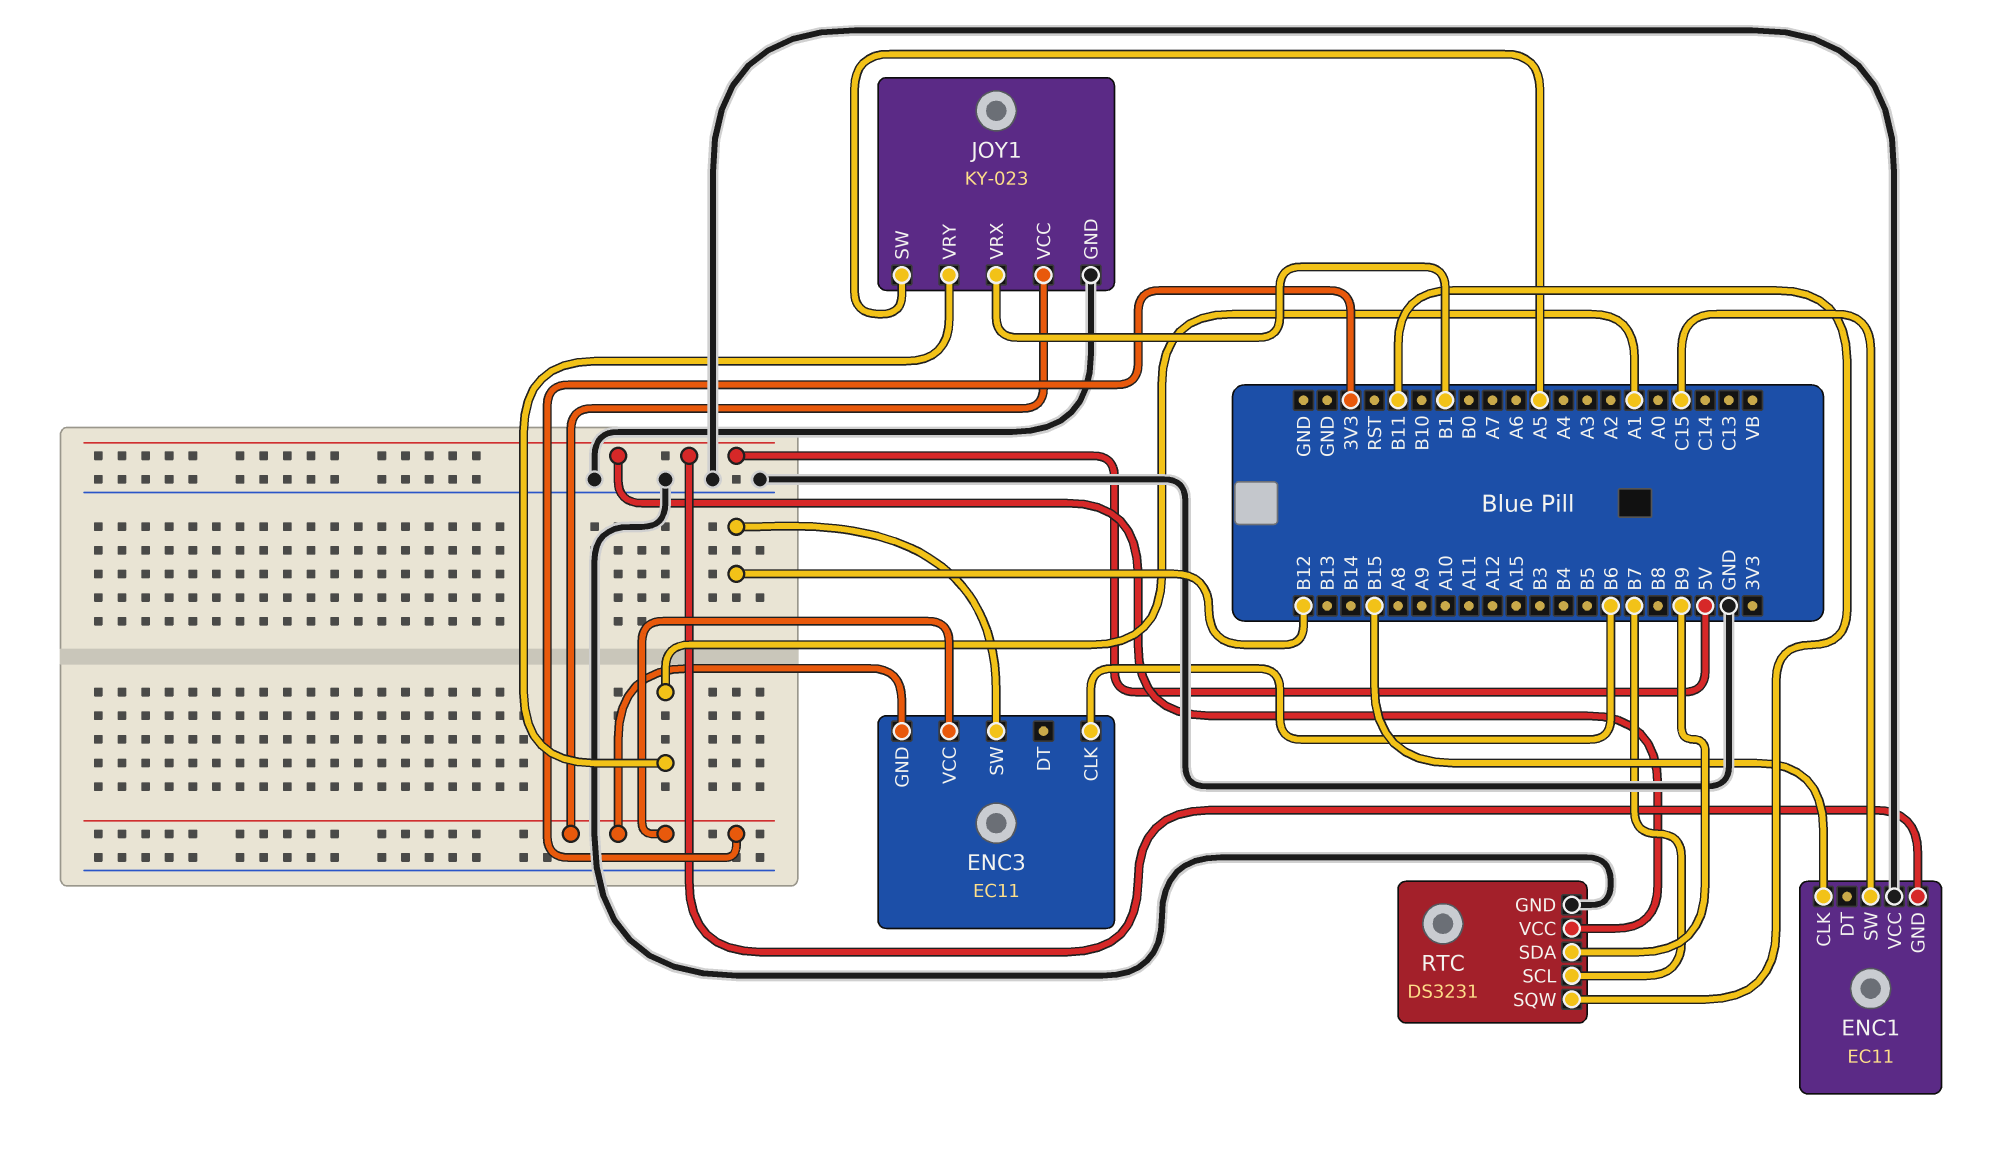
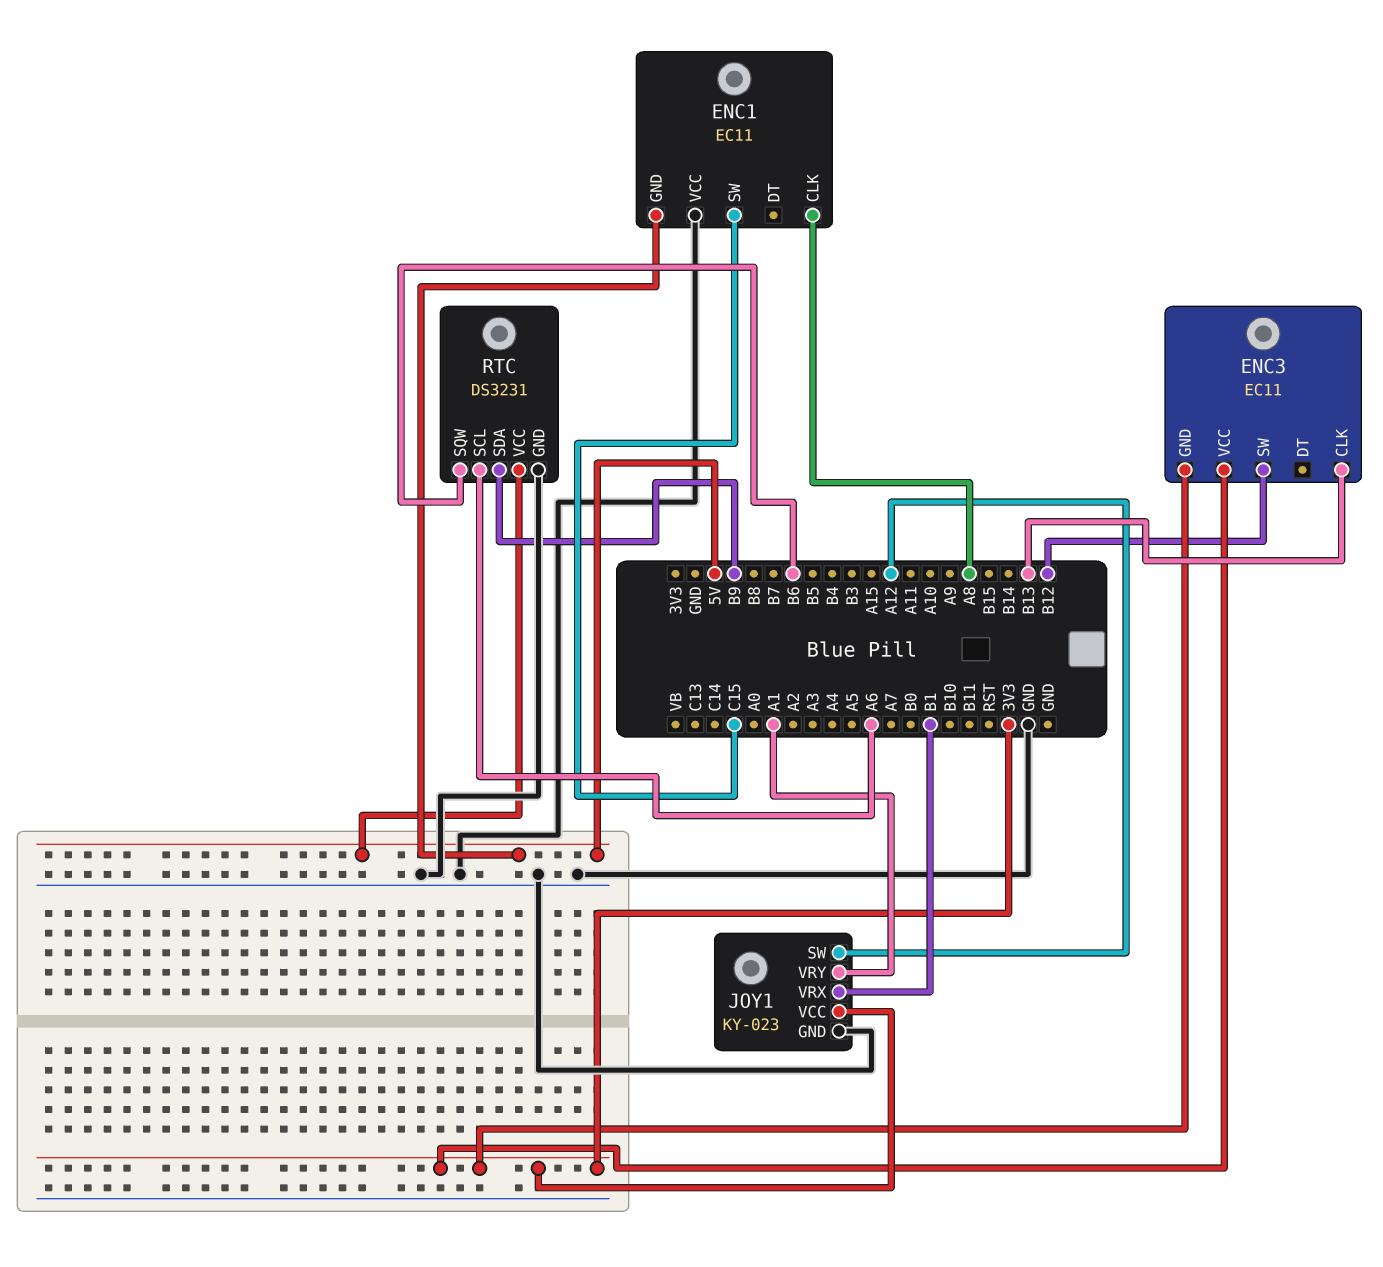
ENC1 pin CLK: B15 -> A8
ENC3 pin CLK: B6 -> B13
JOY1 pin SW: A5 -> A12
RTC pin SCL: B7 -> A6
RTC pin SQW: B11 -> B6

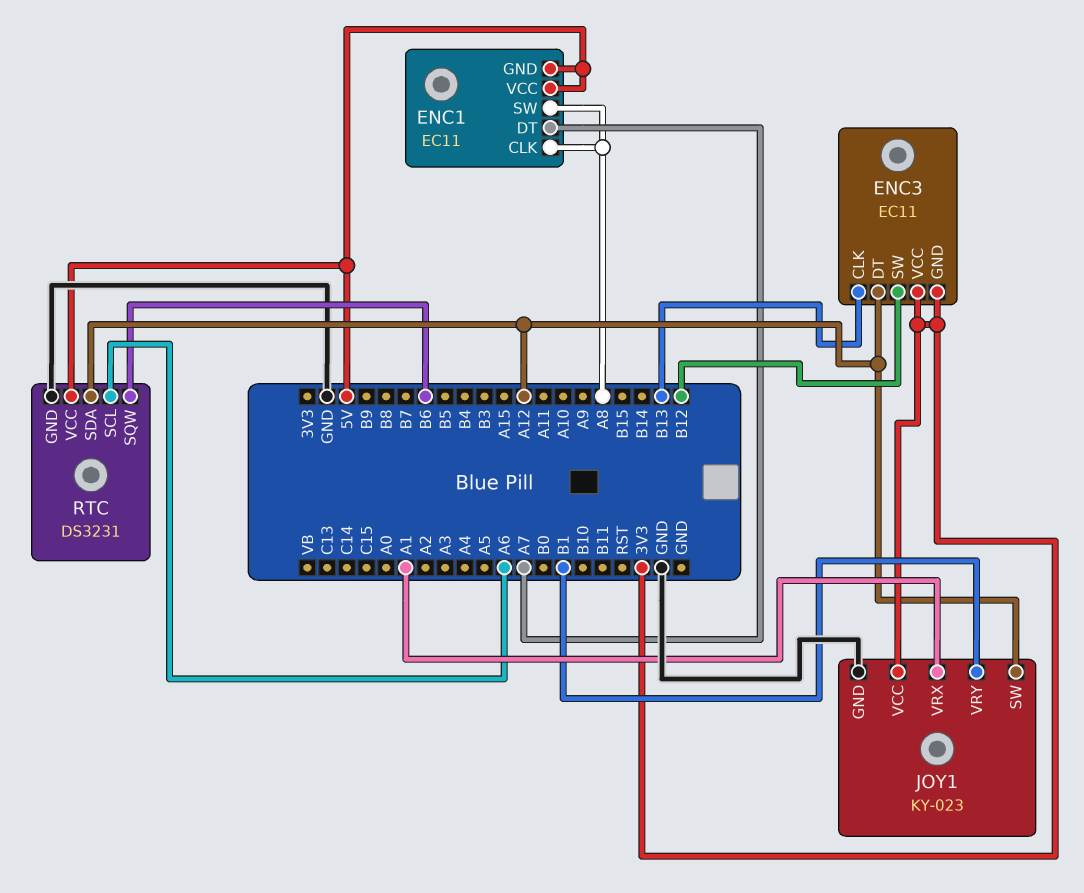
ENC1 pin DT: none -> A7
ENC1 pin SW: C15 -> A8
ENC1 pin VCC: GND -> 5V
ENC3 pin DT: none -> A12
JOY1 pin VRX: B1 -> A1
JOY1 pin VRY: A1 -> B1
RTC pin SDA: B9 -> A12

